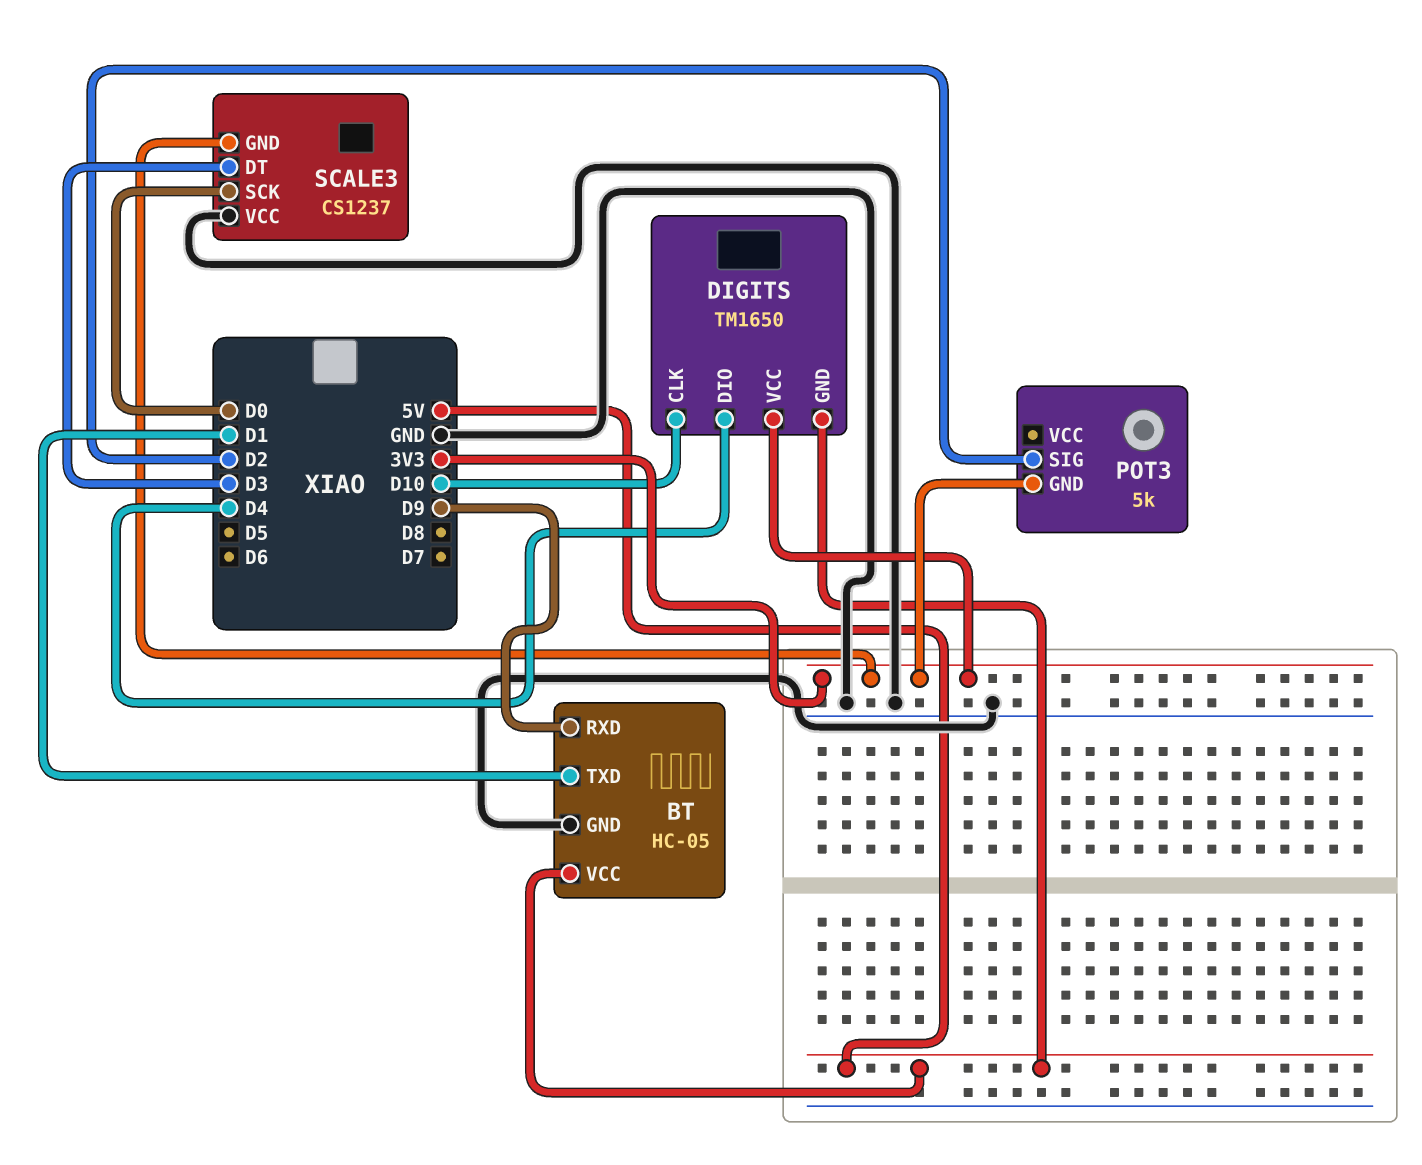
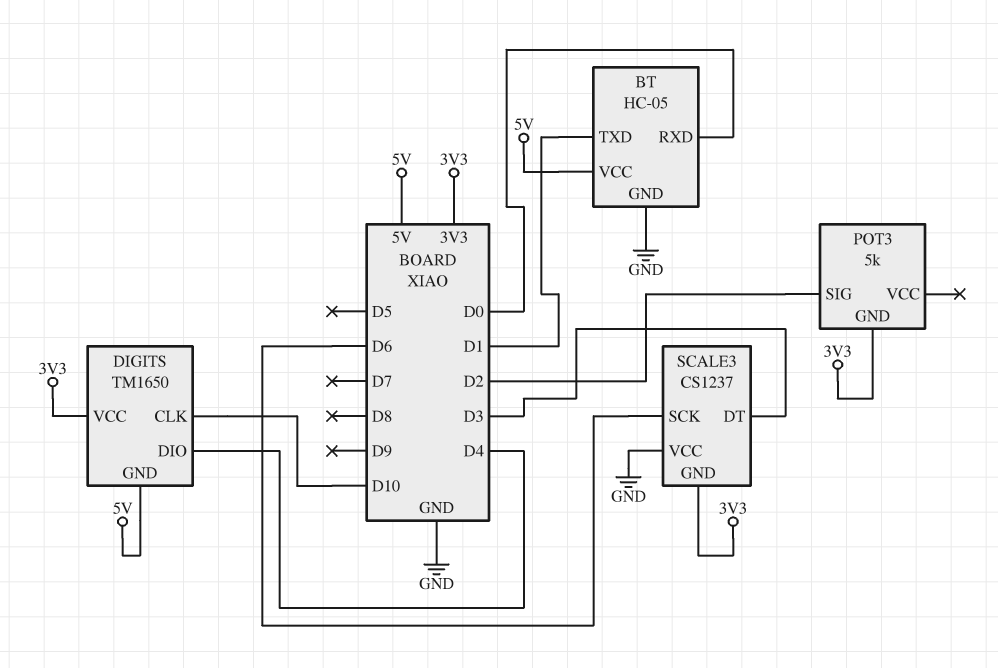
BT pin RXD: D9 -> D0
SCALE3 pin SCK: D0 -> D6

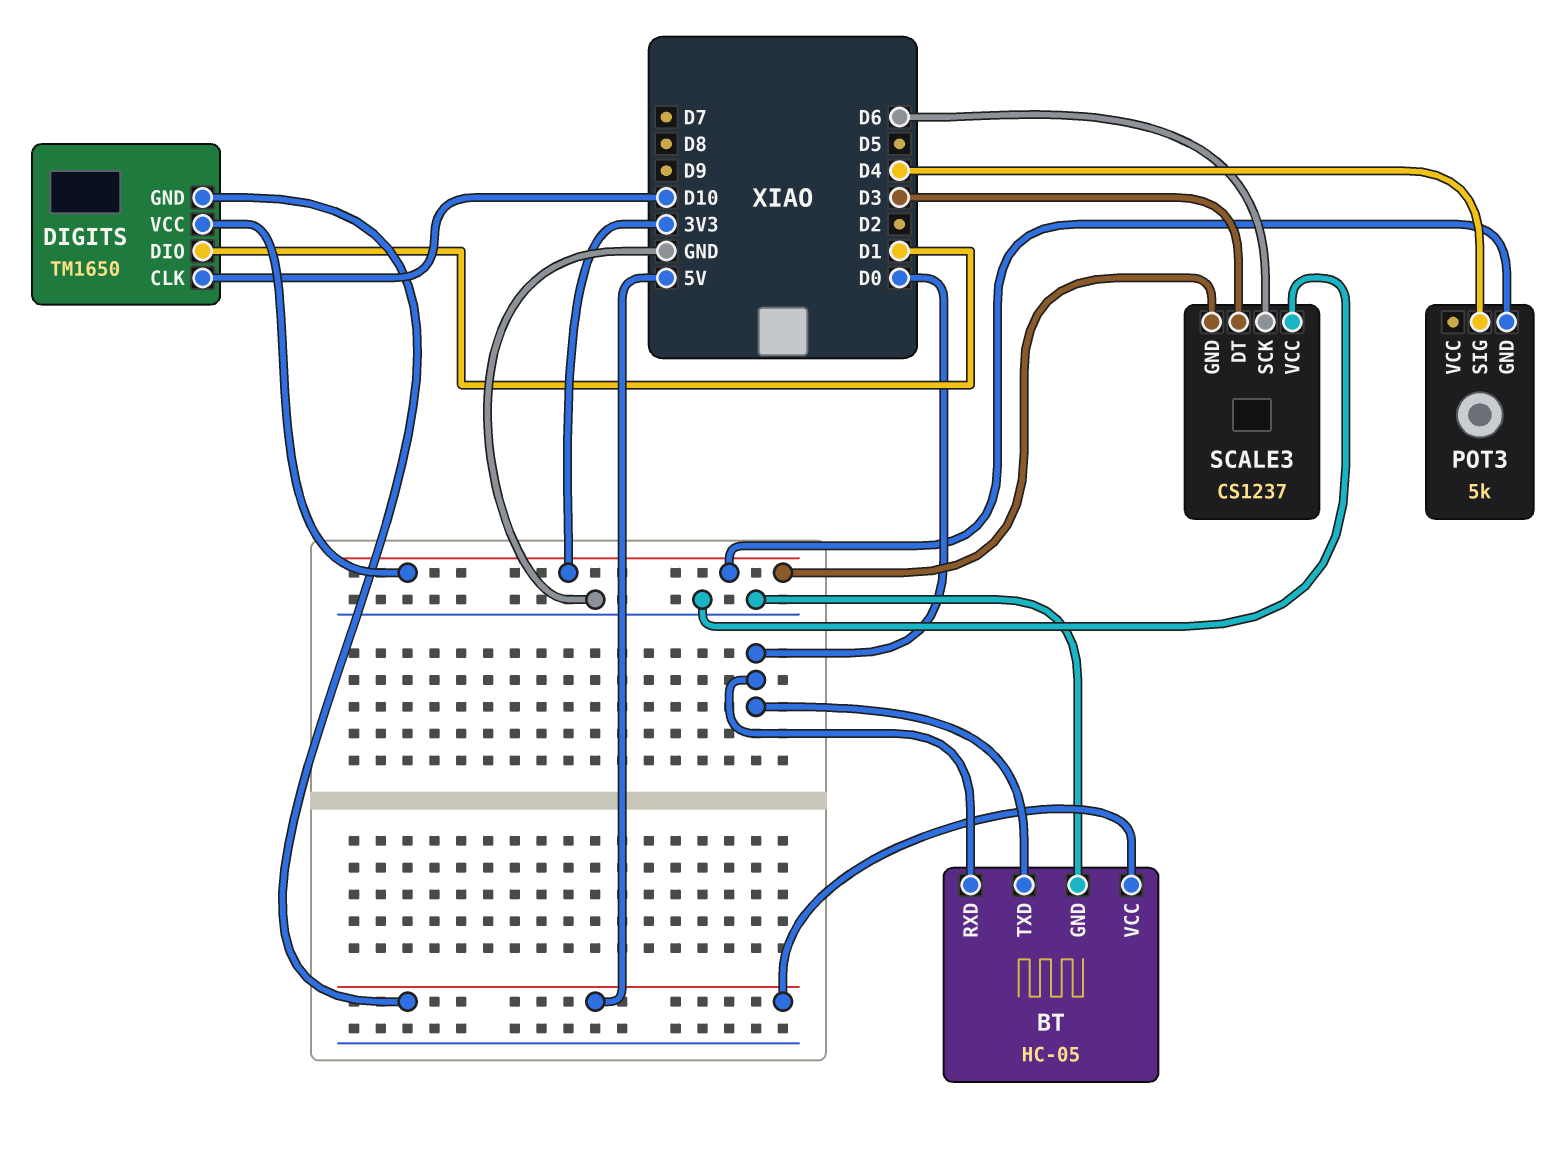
BT pin TXD: D1 -> D0
DIGITS pin DIO: D4 -> D1
POT3 pin SIG: D2 -> D4

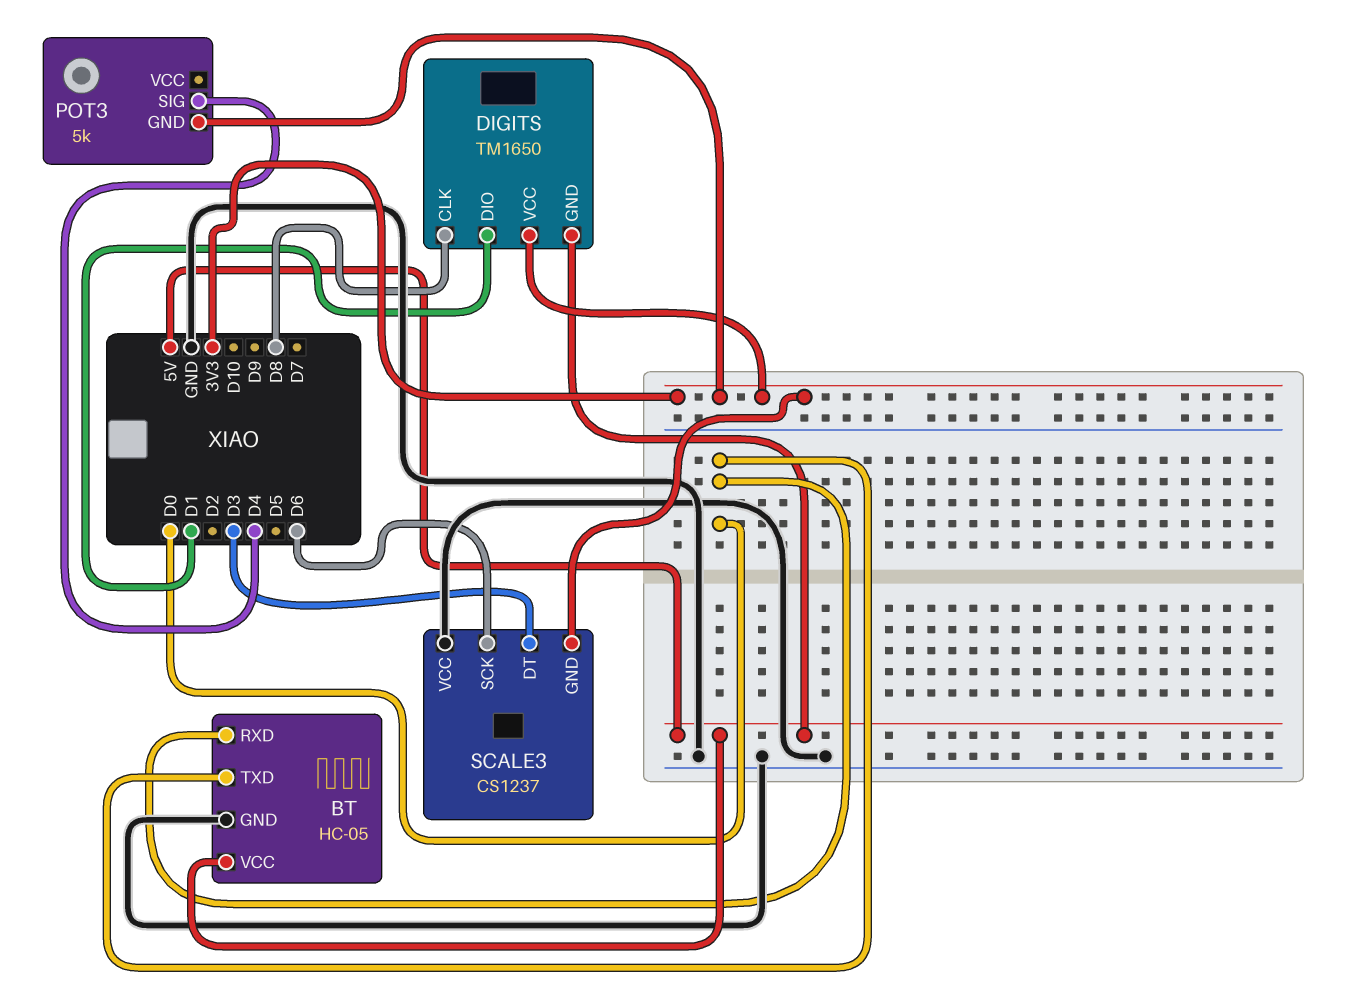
DIGITS pin CLK: D10 -> D8

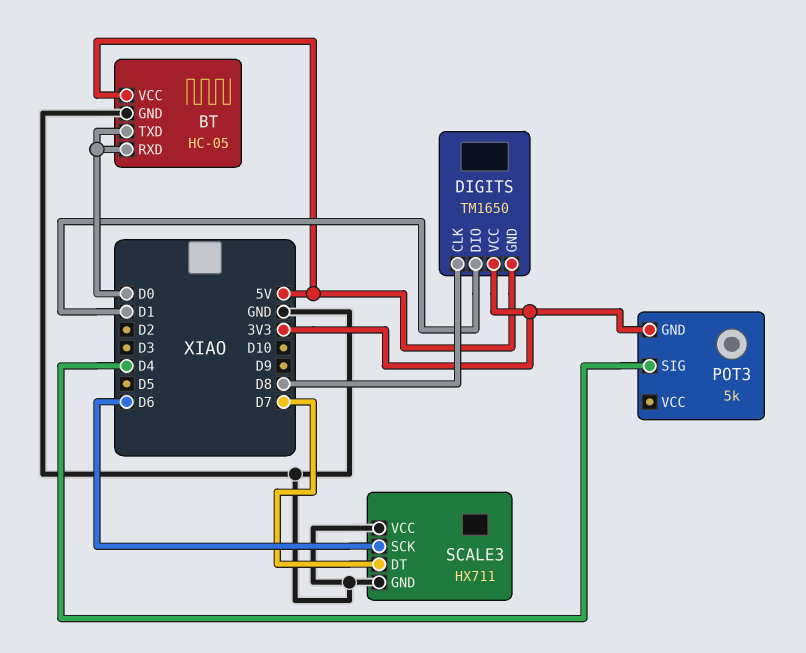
SCALE3: CS1237 -> HX711
SCALE3 pin DT: D3 -> D7
SCALE3 pin GND: 3V3 -> GND

